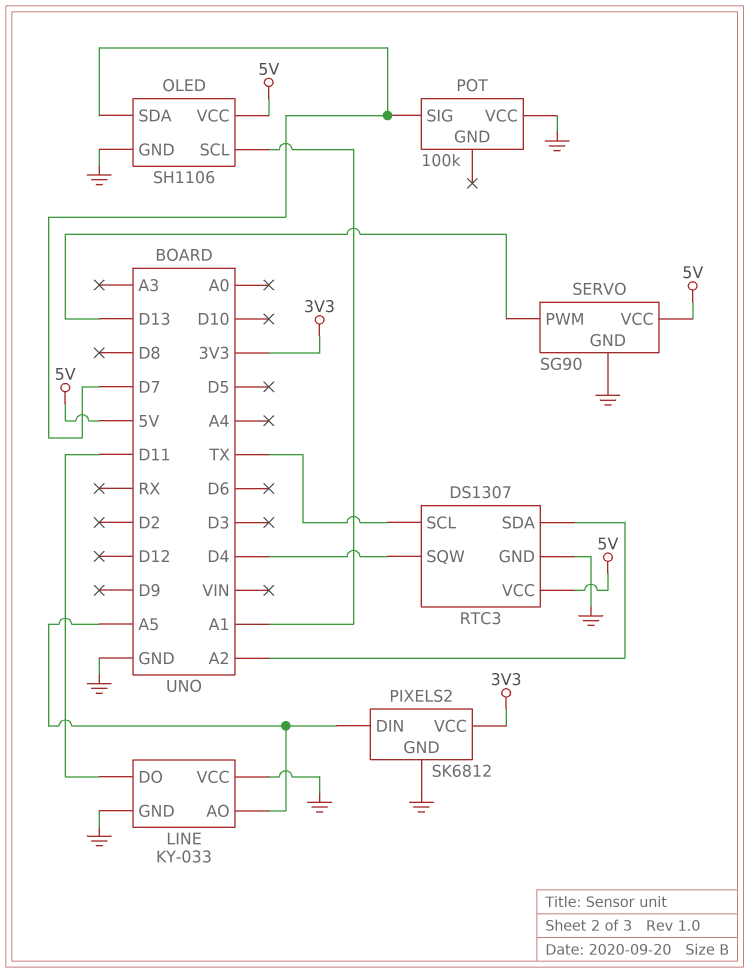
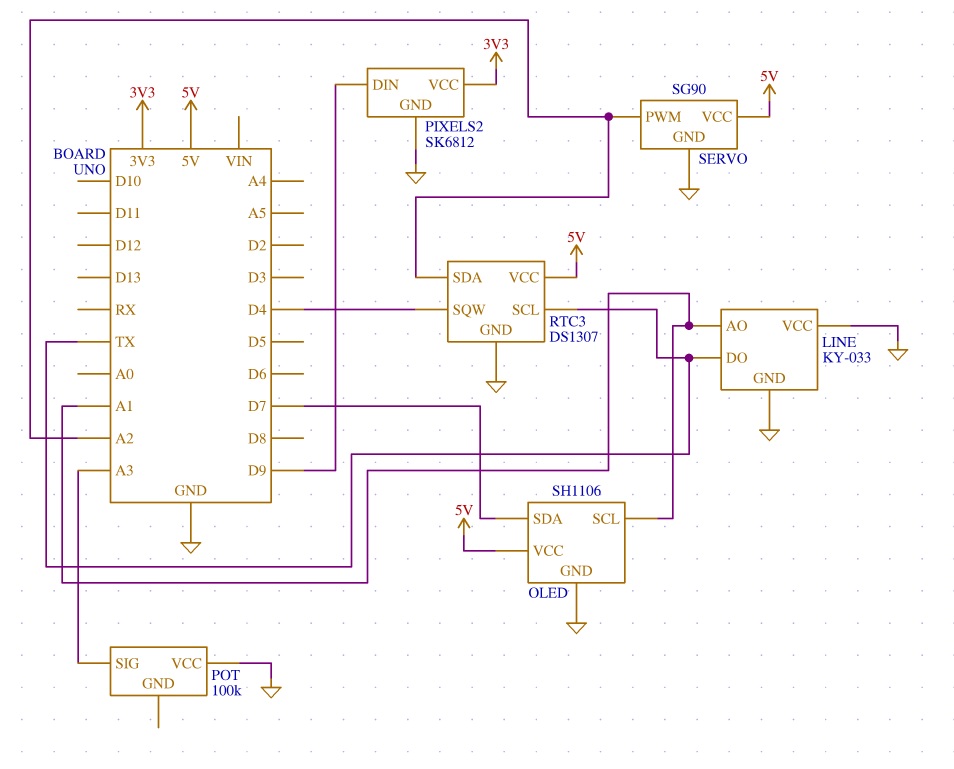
LINE pin AO: A5 -> A1
LINE pin DO: D11 -> TX
PIXELS2 pin DIN: A5 -> D9
POT pin SIG: D7 -> A3
SERVO pin PWM: D13 -> A2

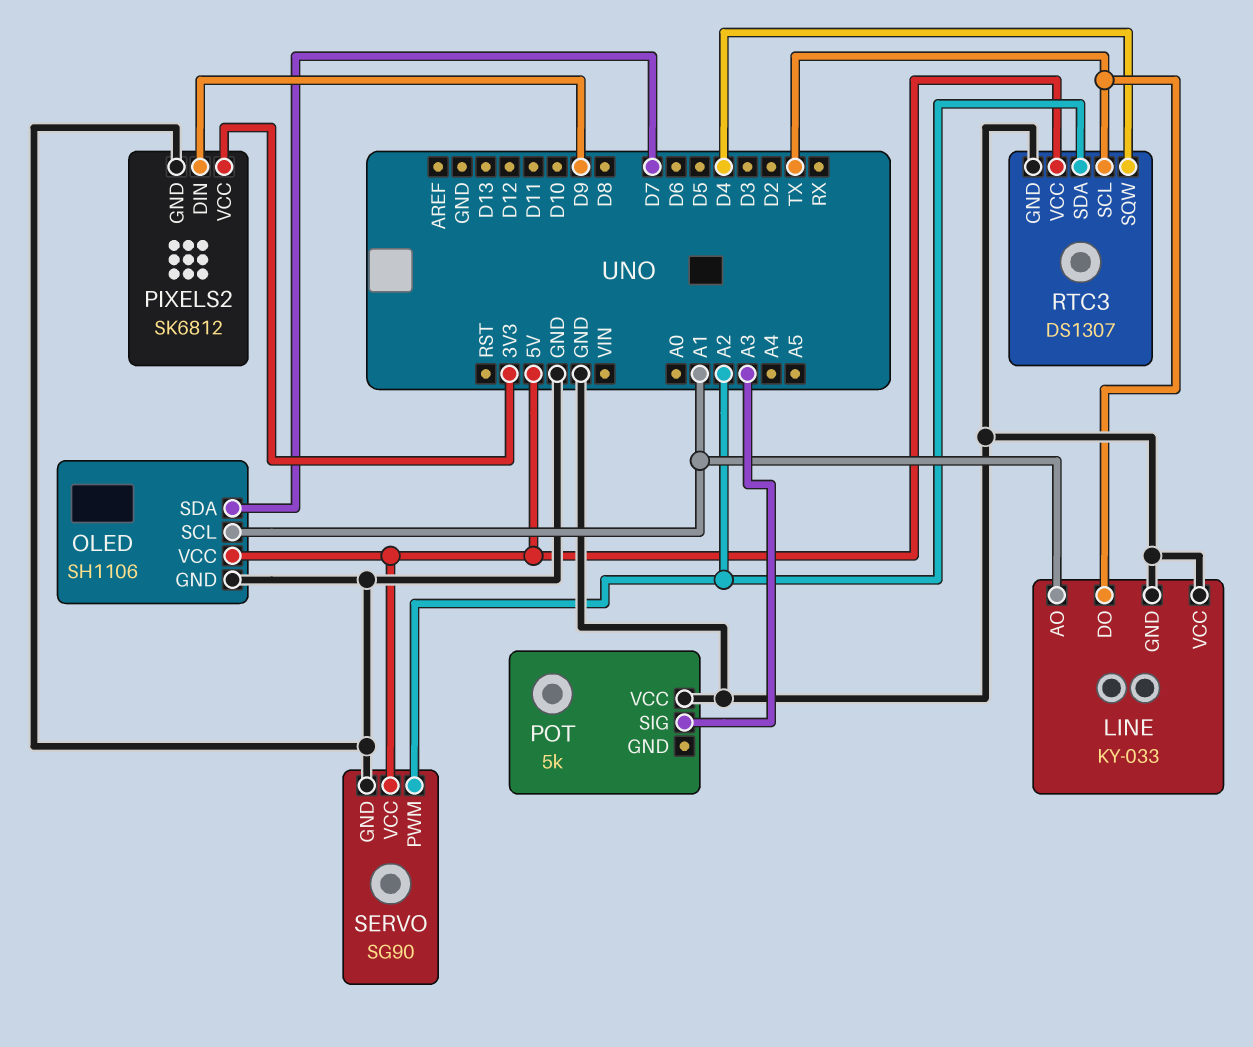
POT: 100k -> 5k

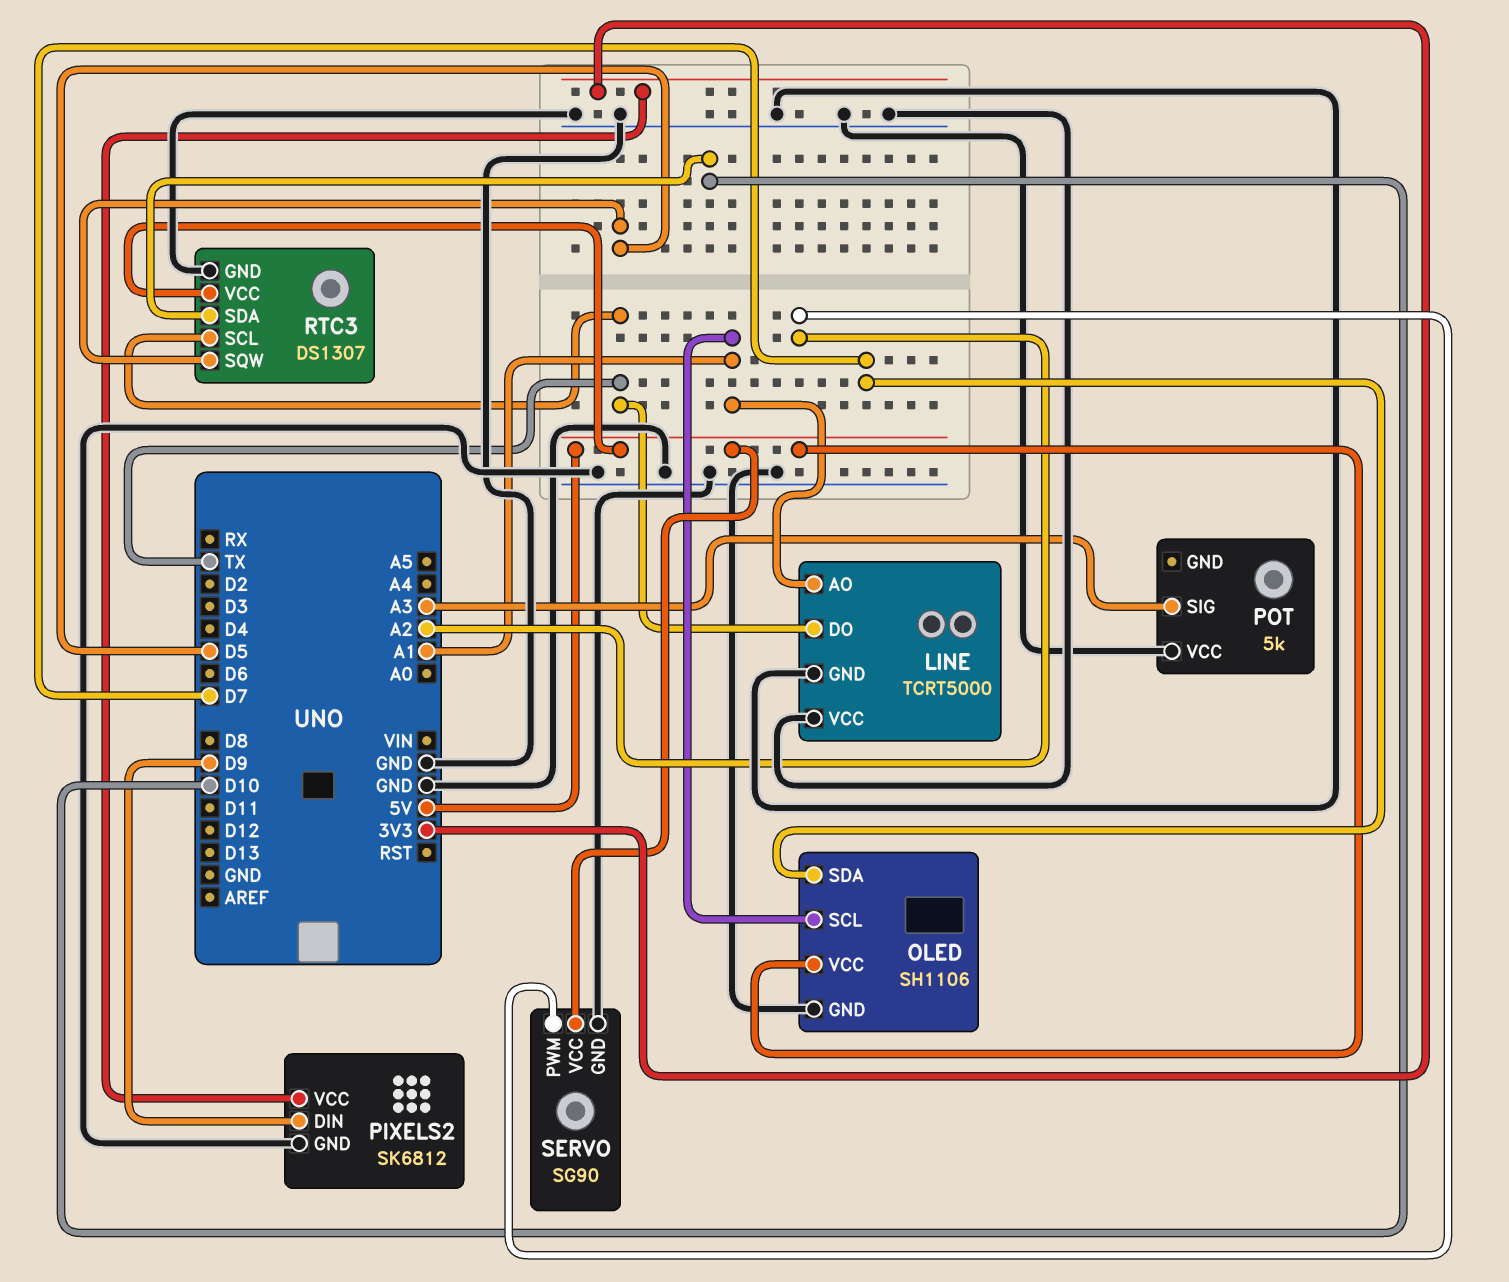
LINE: KY-033 -> TCRT5000
RTC3 pin SDA: A2 -> D10
RTC3 pin SQW: D4 -> D5

